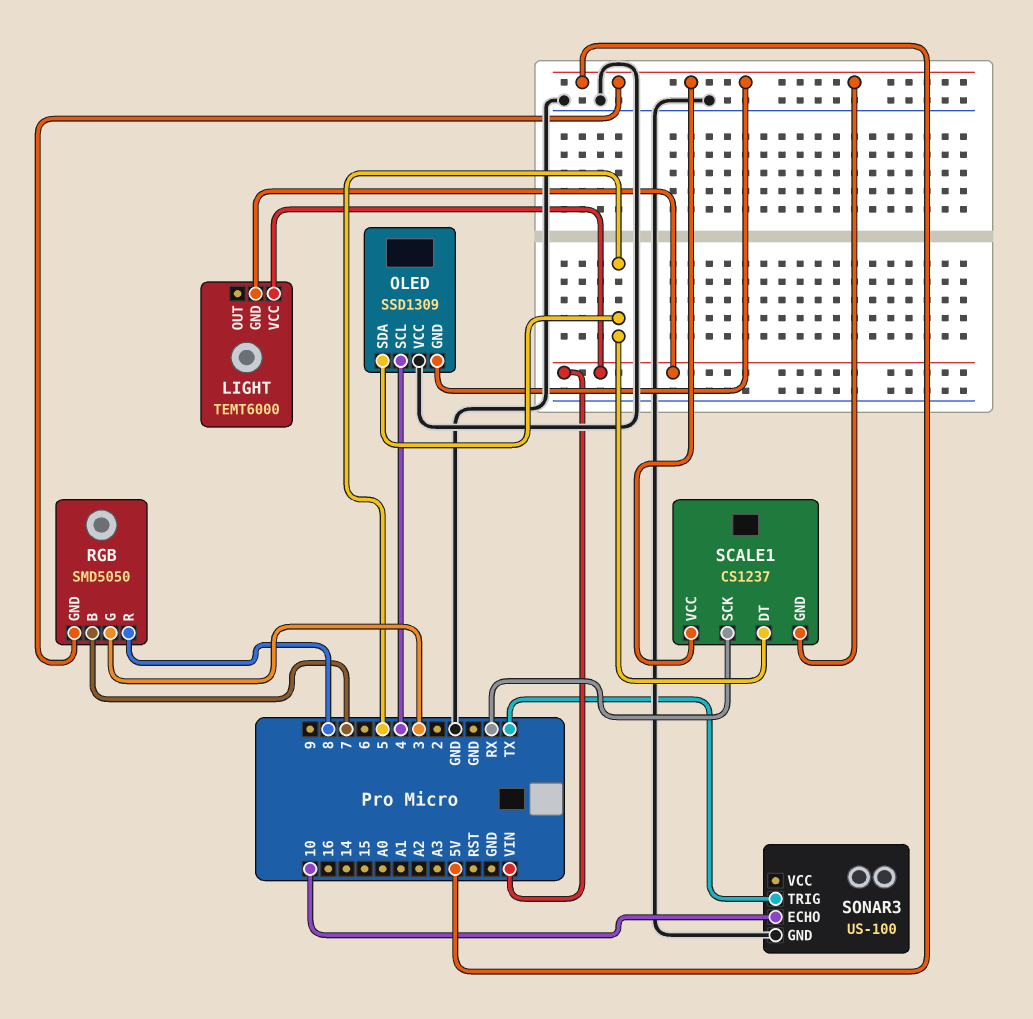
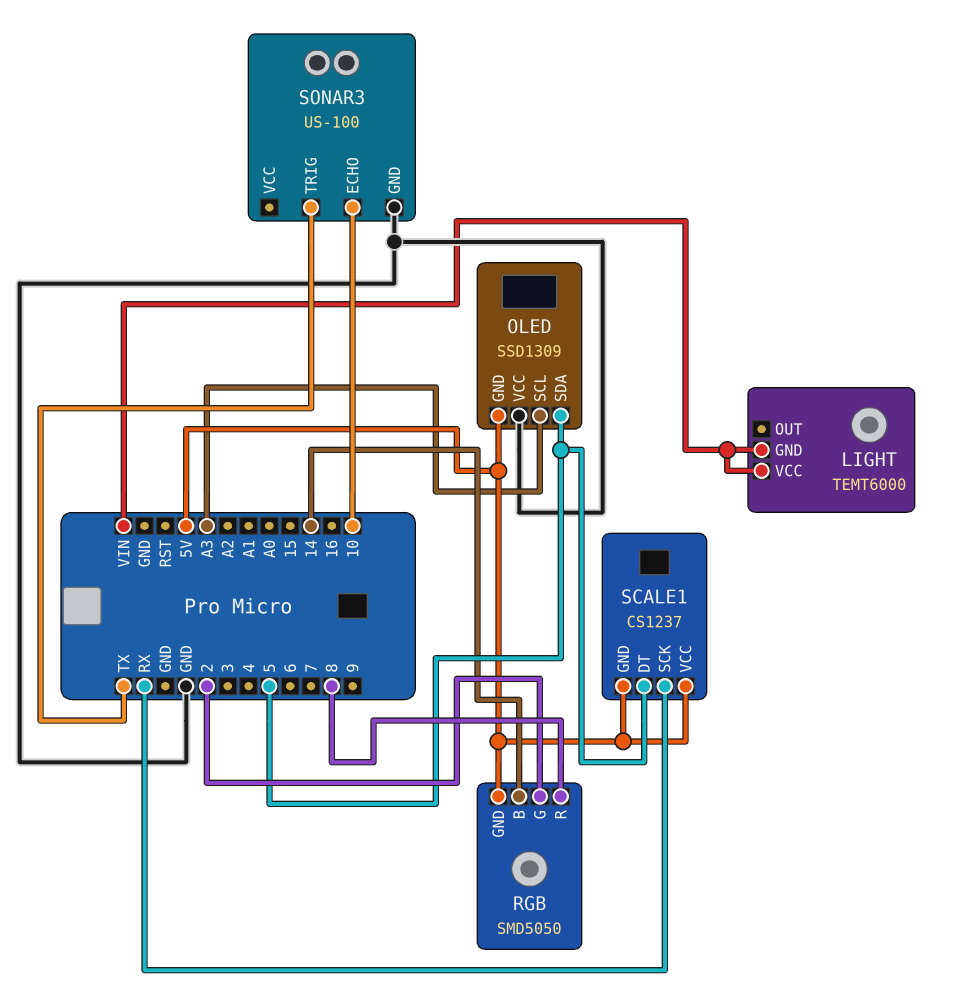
OLED pin SCL: 4 -> A3
RGB pin B: 7 -> 14
RGB pin G: 3 -> 2

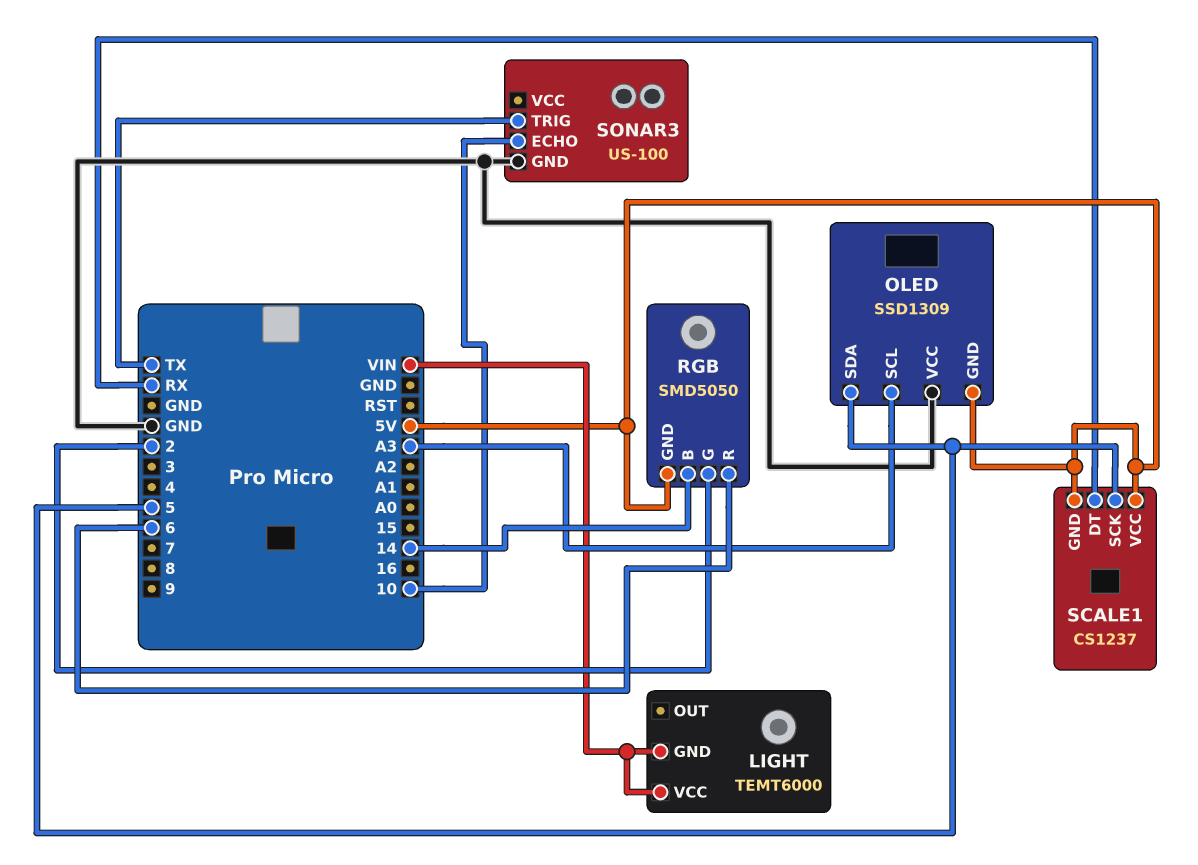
RGB pin R: 8 -> 6
SCALE1 pin DT: 5 -> RX
SCALE1 pin SCK: RX -> 5

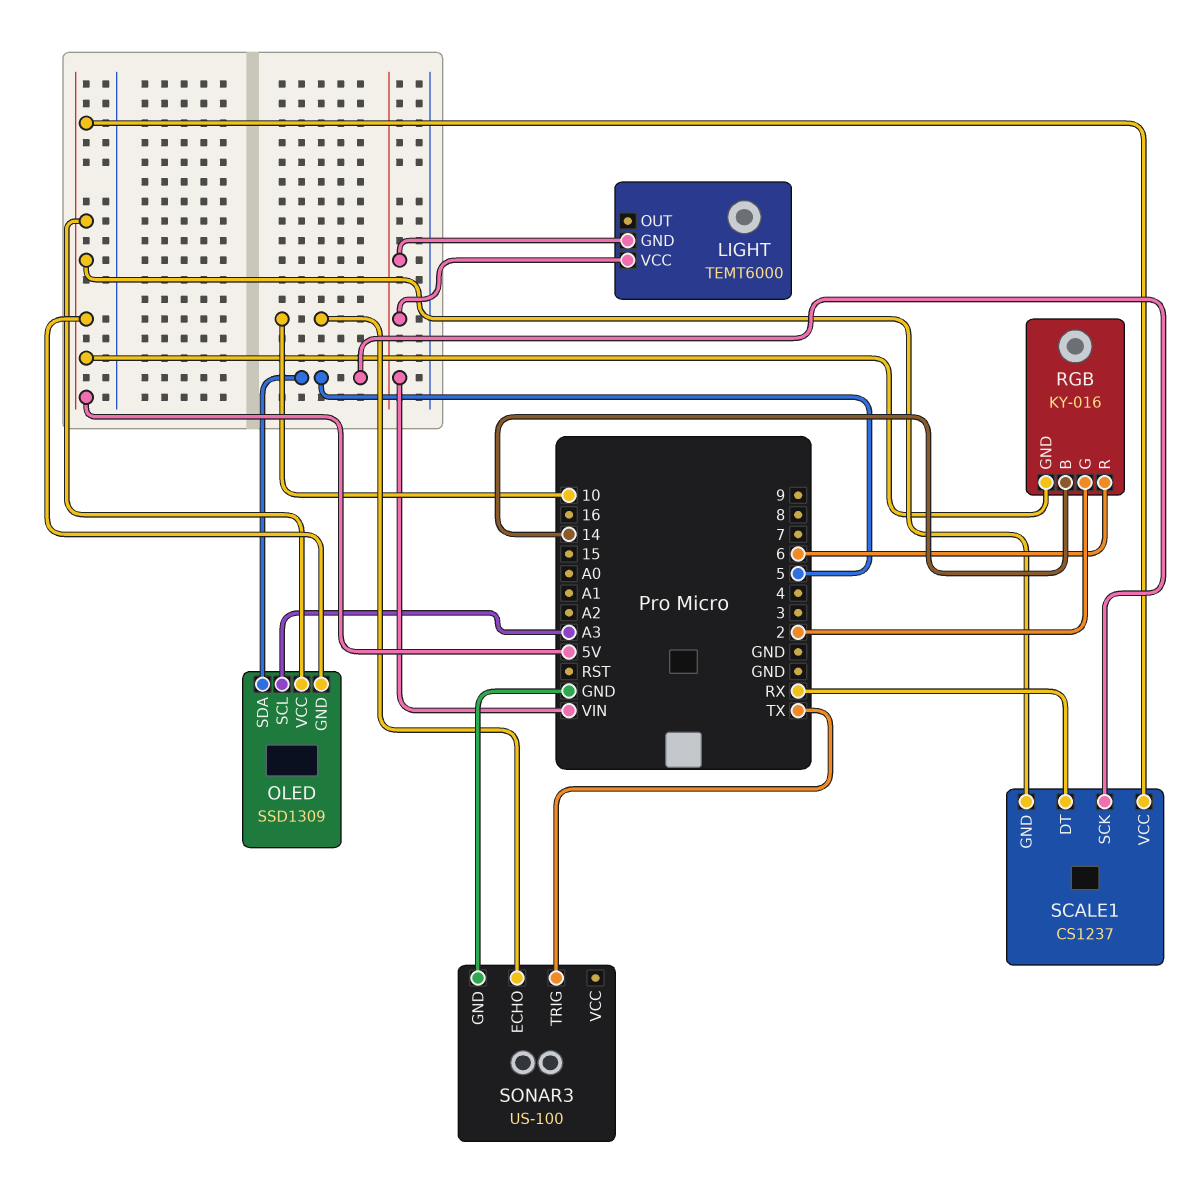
OLED pin VCC: GND -> 5V
RGB: SMD5050 -> KY-016

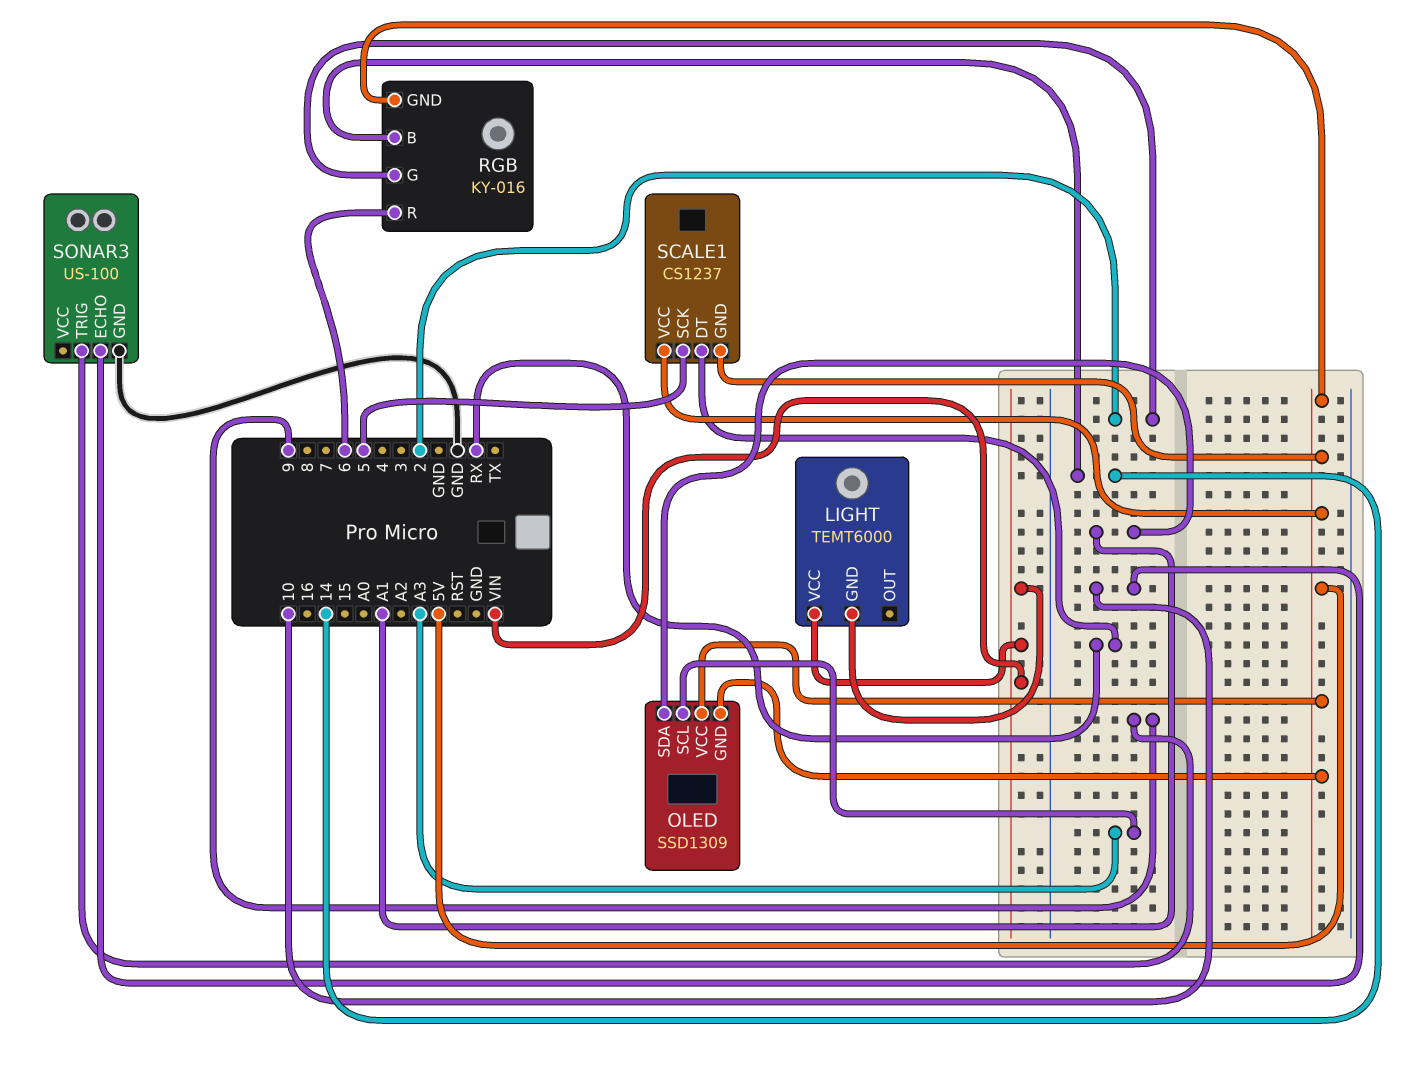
OLED pin SDA: 5 -> A1
SONAR3 pin TRIG: TX -> 9

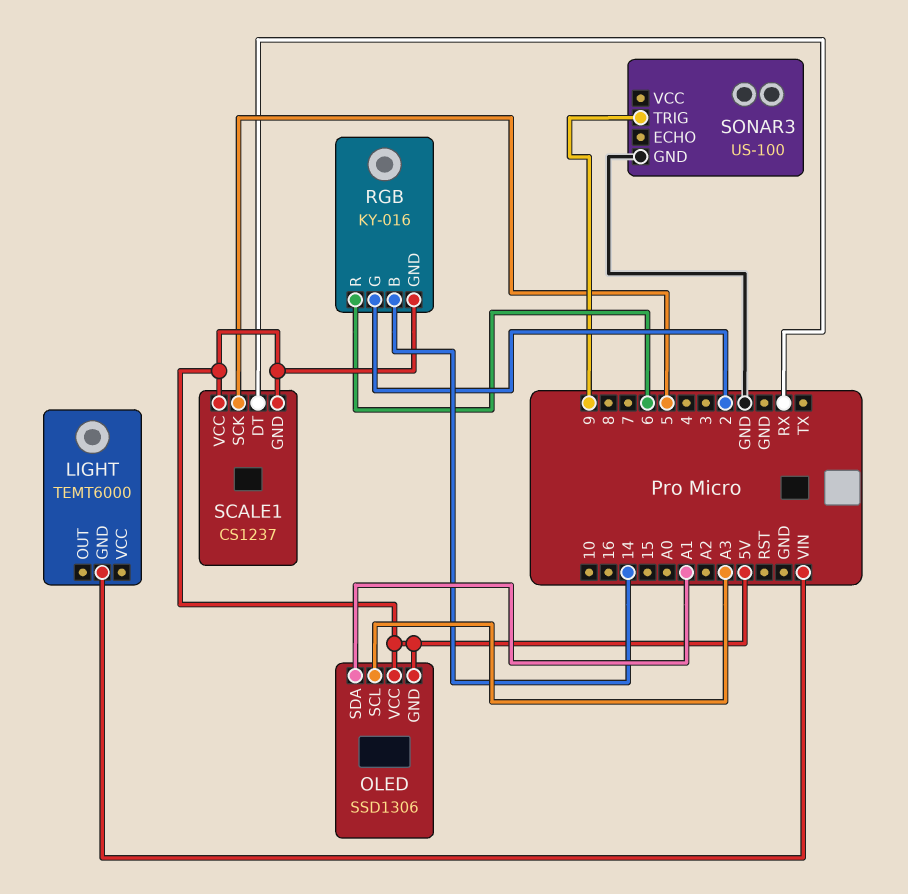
LIGHT pin VCC: VIN -> none
OLED: SSD1309 -> SSD1306
SONAR3 pin ECHO: 10 -> none

